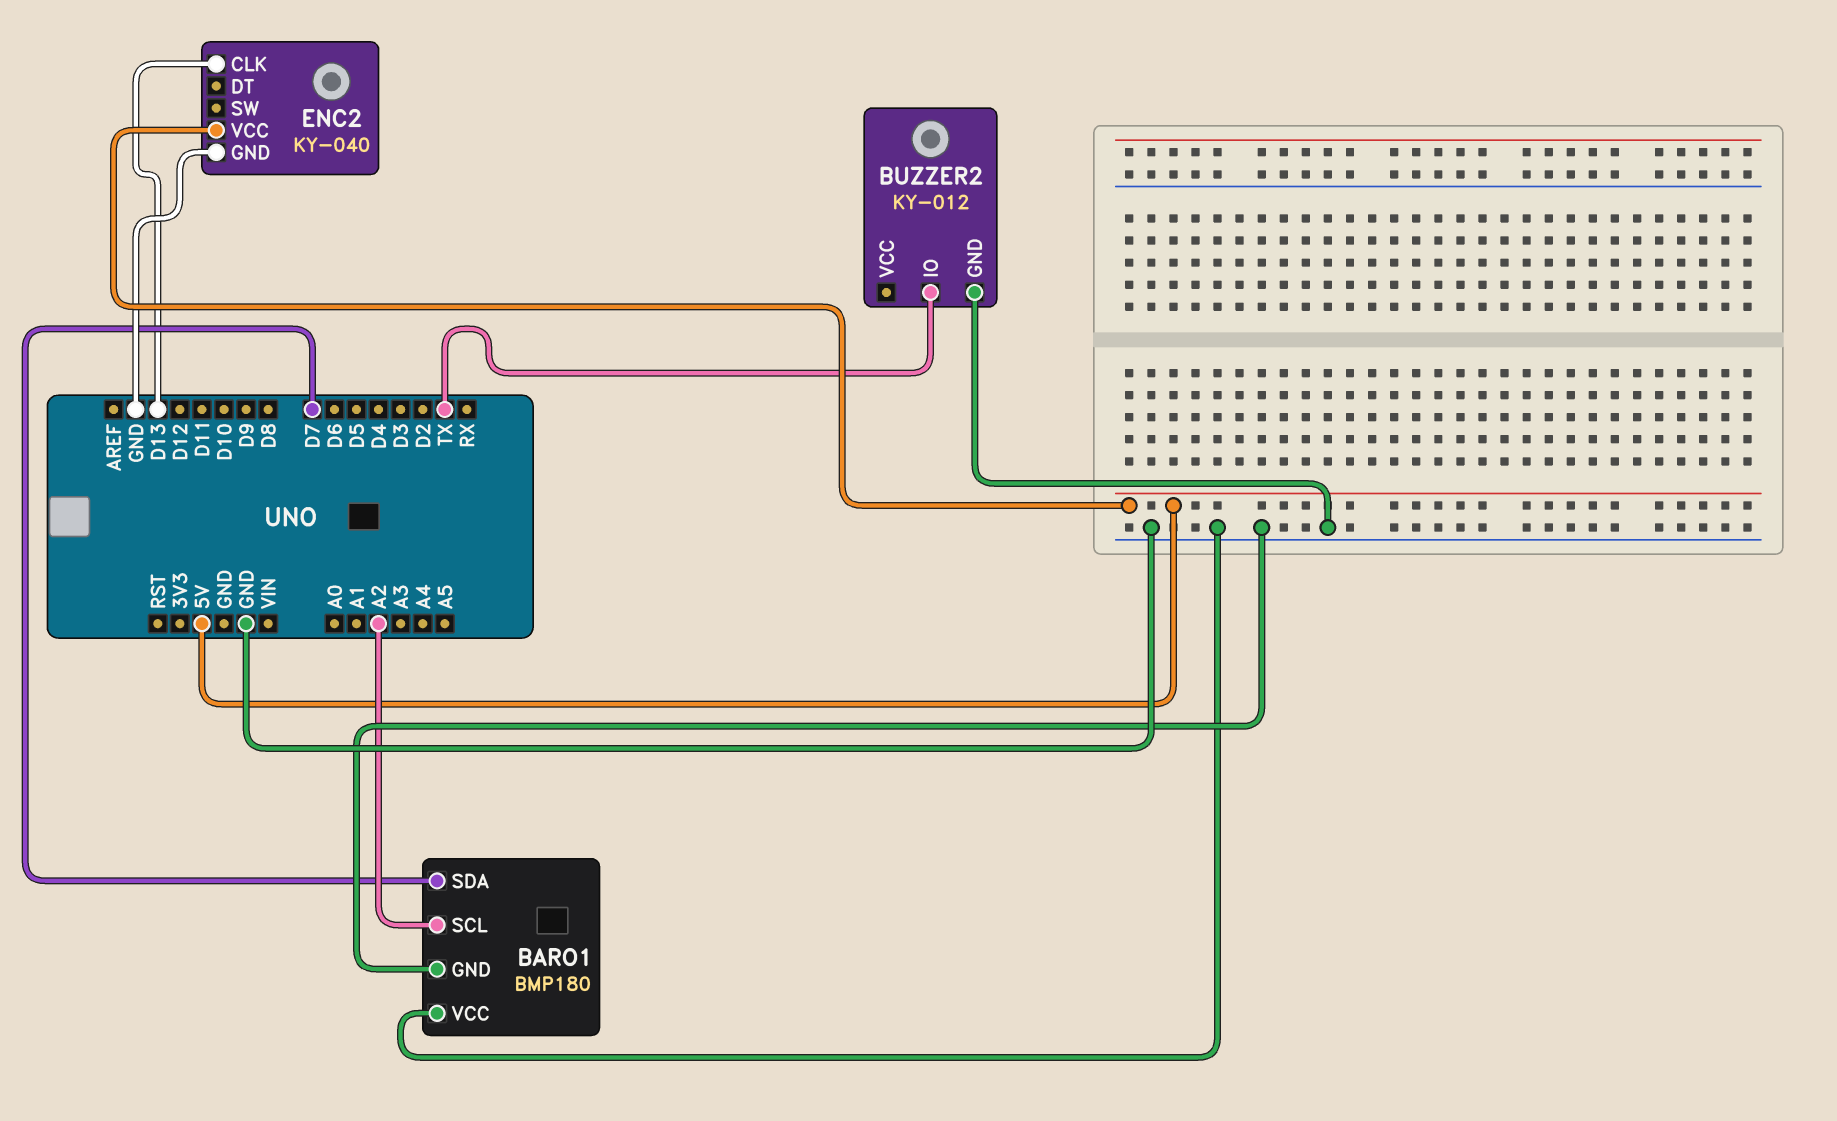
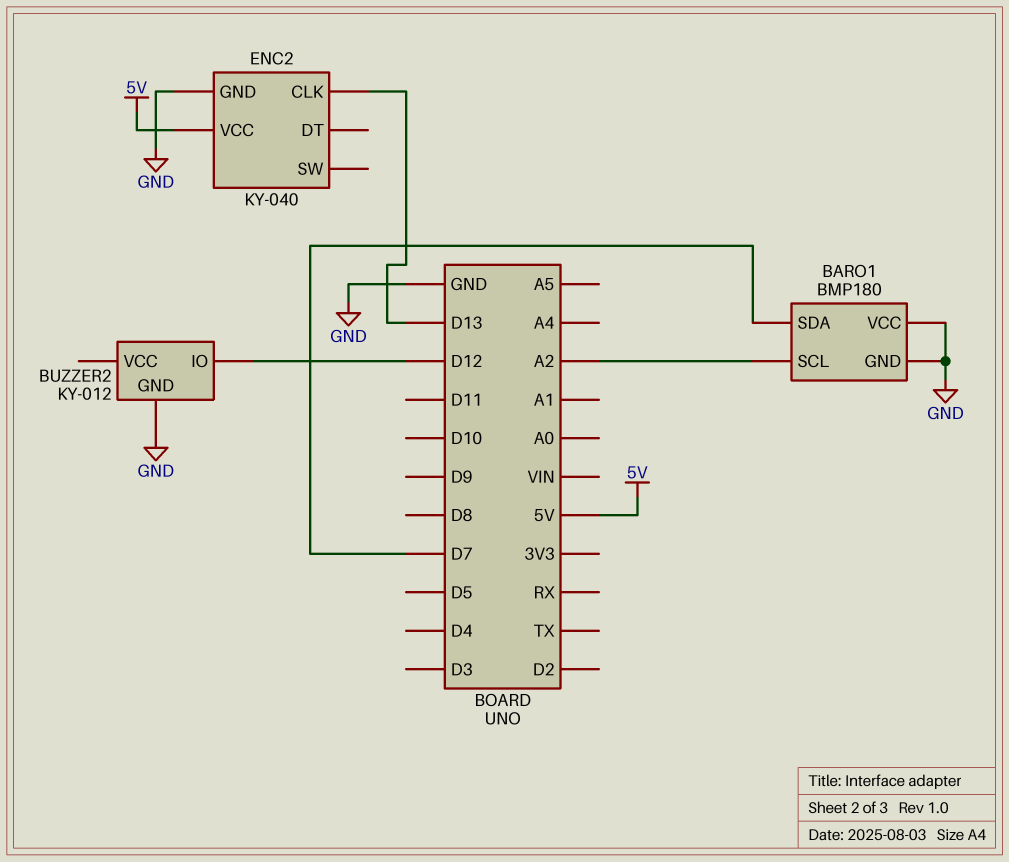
BUZZER2 pin IO: TX -> D12

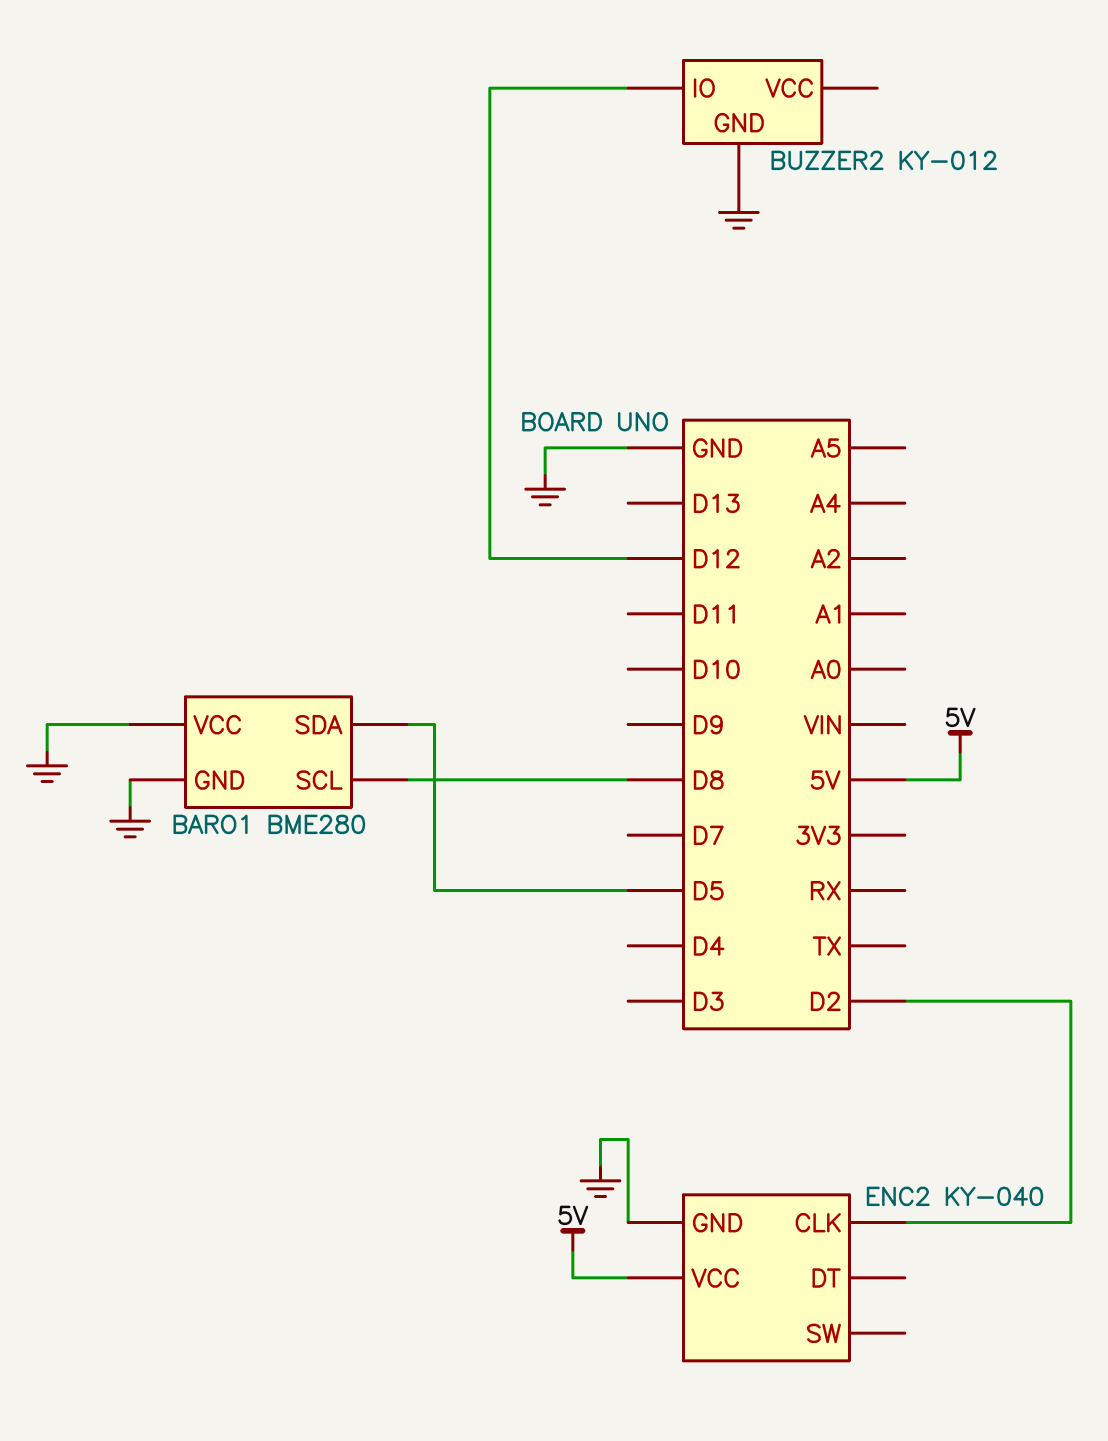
BARO1: BMP180 -> BME280
BARO1 pin SCL: A2 -> D8
BARO1 pin SDA: D7 -> D5
ENC2 pin CLK: D13 -> D2

